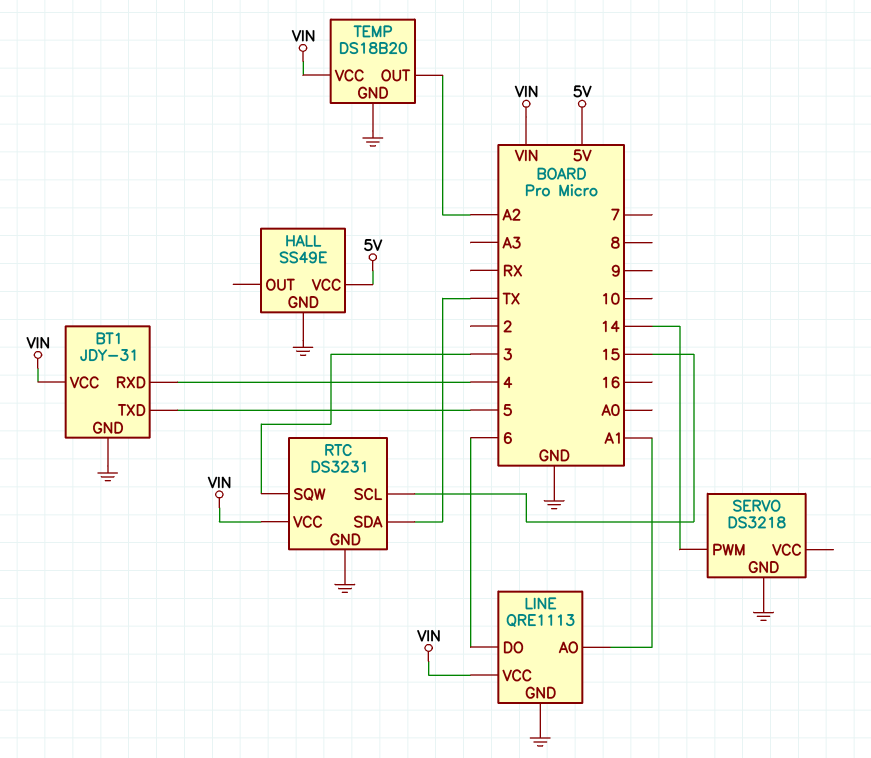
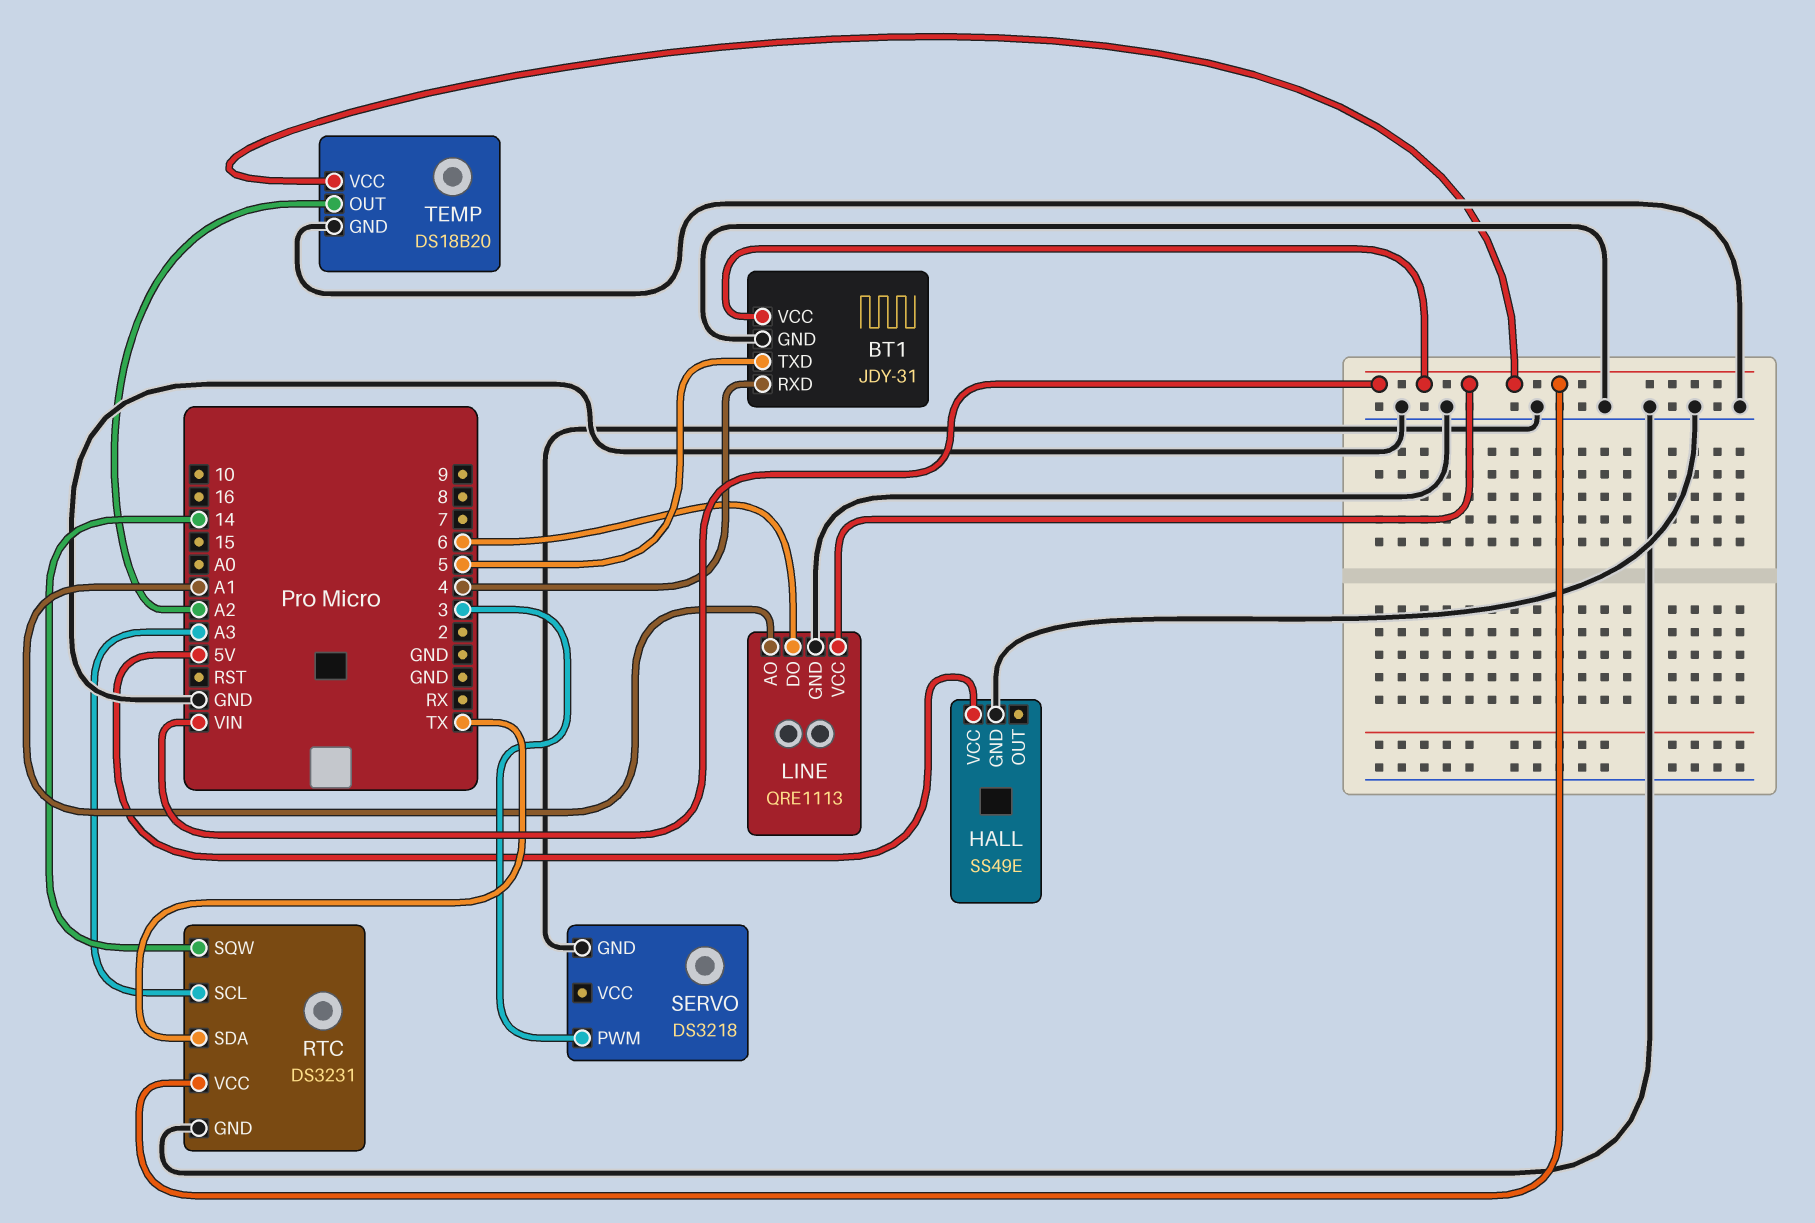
RTC pin SCL: 15 -> A3
RTC pin SQW: 3 -> 14
SERVO pin PWM: 14 -> 3

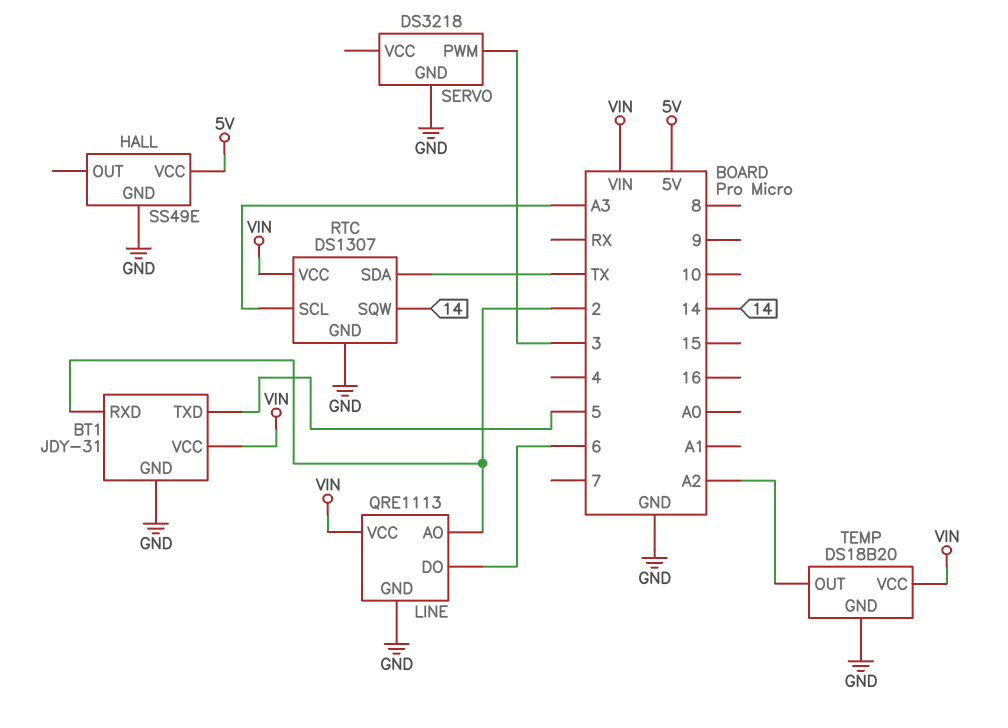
BT1 pin RXD: 4 -> 2
LINE pin AO: A1 -> 2
RTC: DS3231 -> DS1307

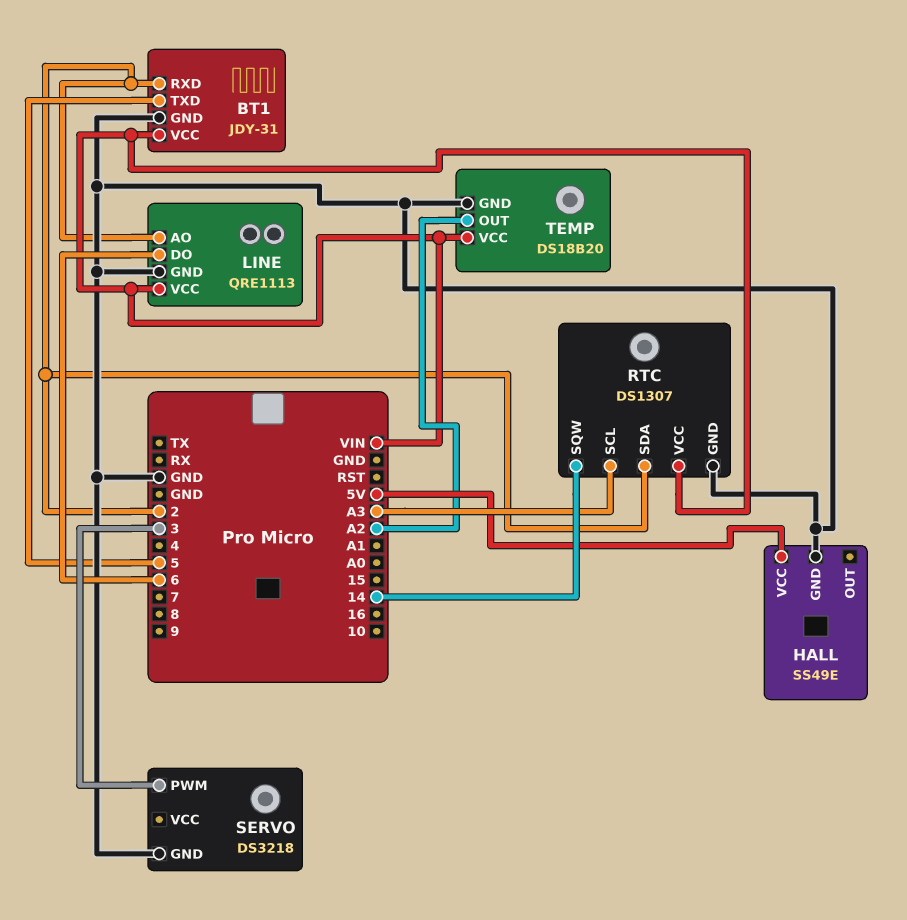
RTC pin SDA: TX -> 2

